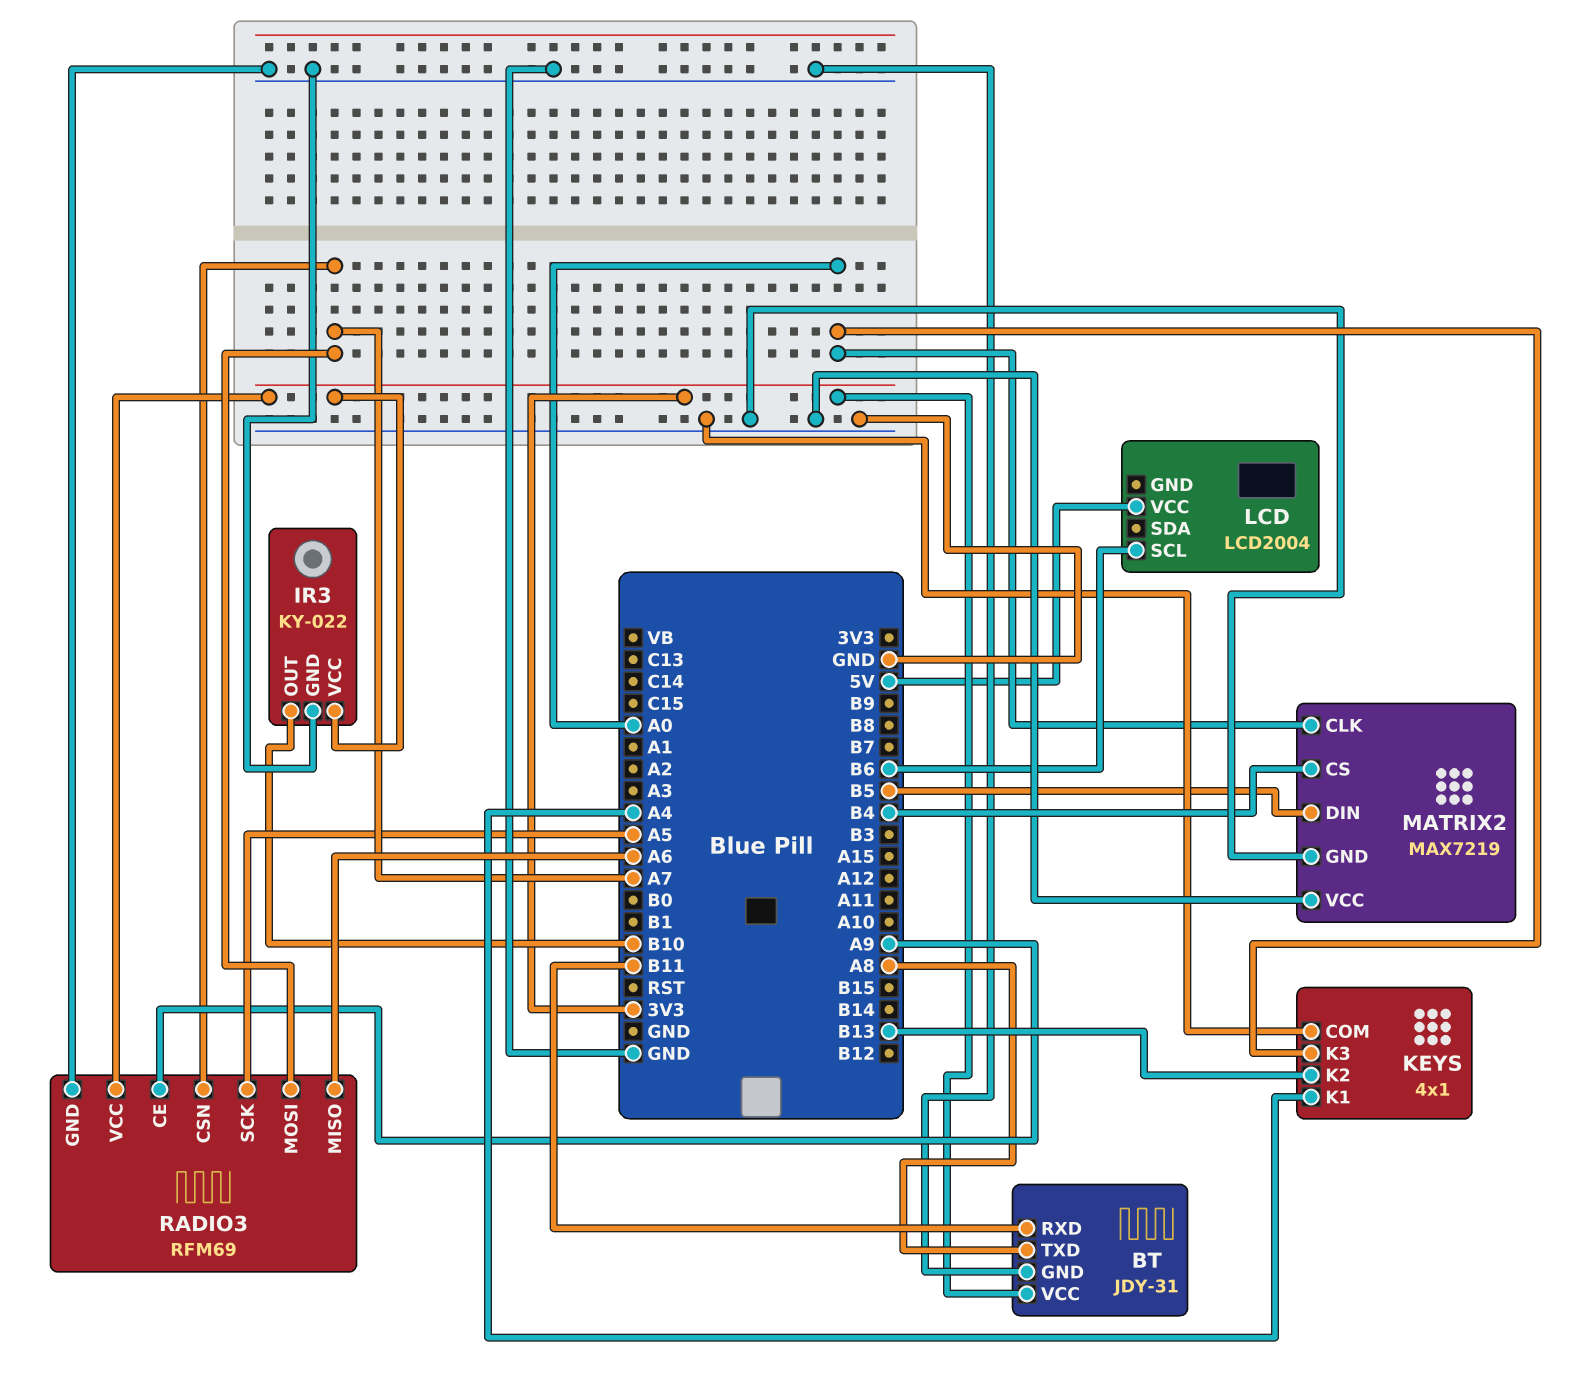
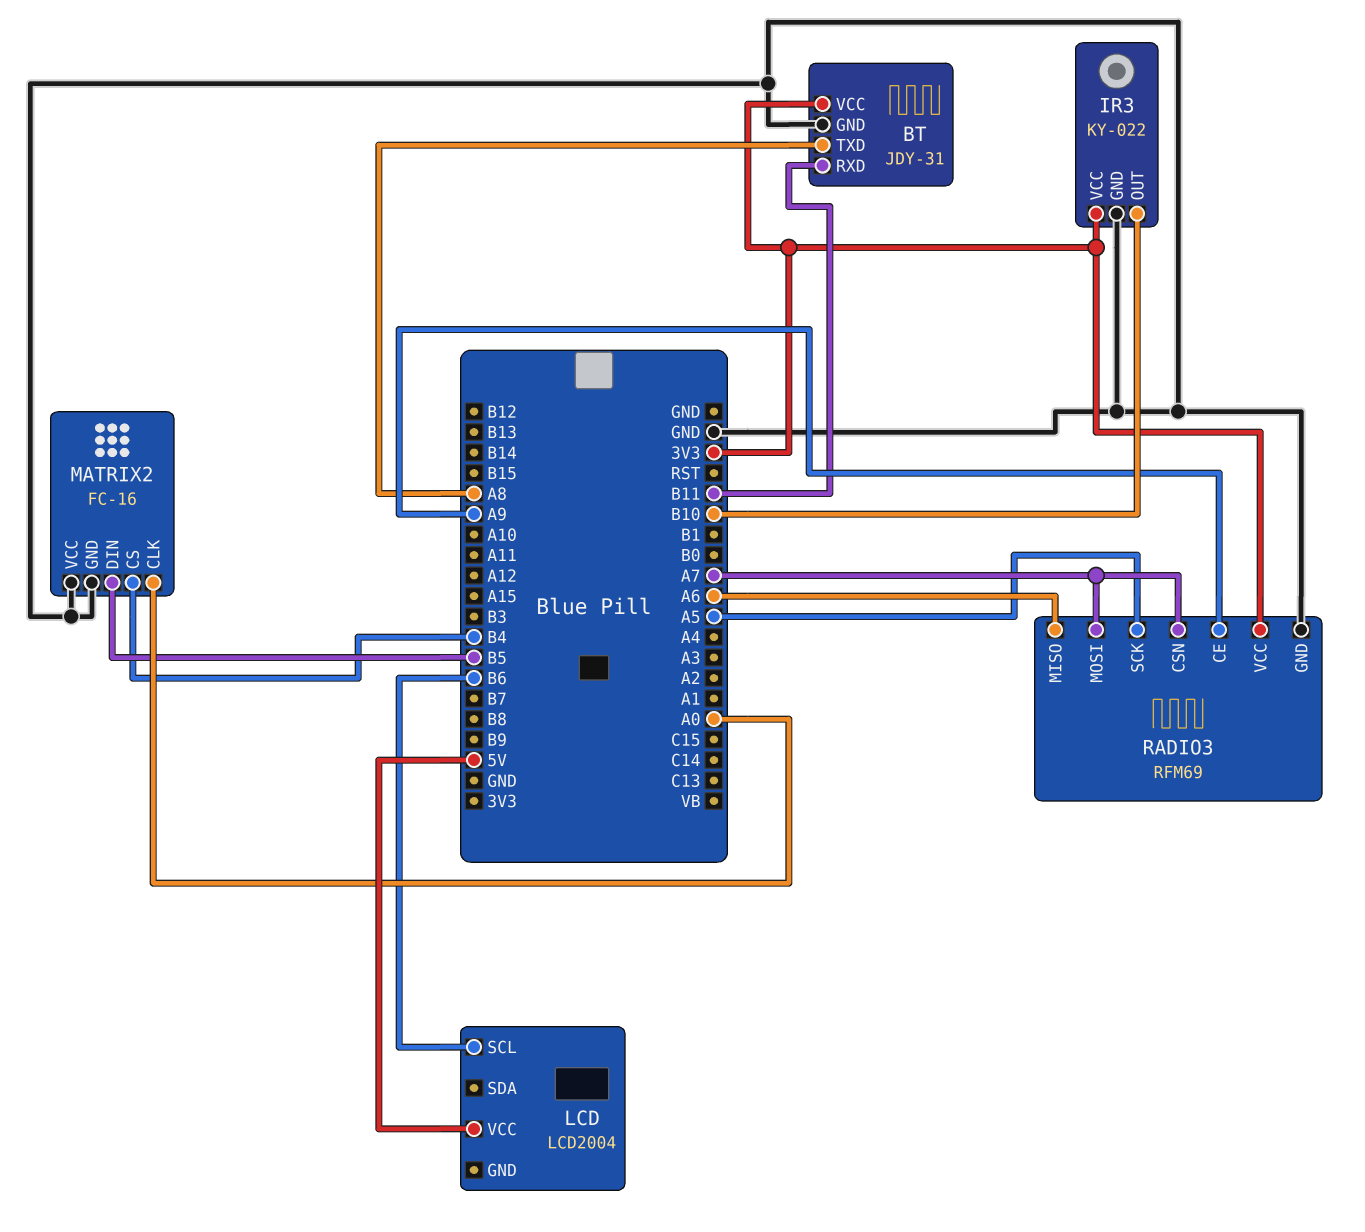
KEYS: 4x1 -> none
KEYS pin COM: GND -> none
KEYS pin K1: A4 -> none
KEYS pin K2: B13 -> none
KEYS pin K3: A0 -> none
MATRIX2: MAX7219 -> FC-16

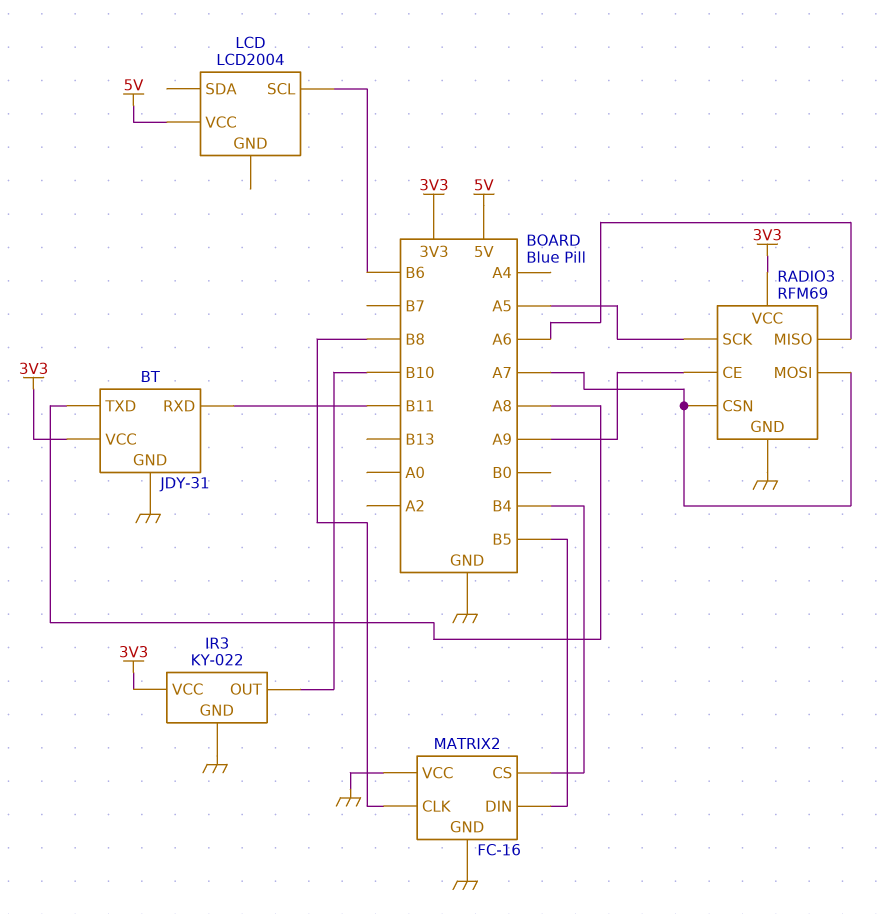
MATRIX2 pin CLK: A0 -> B8

